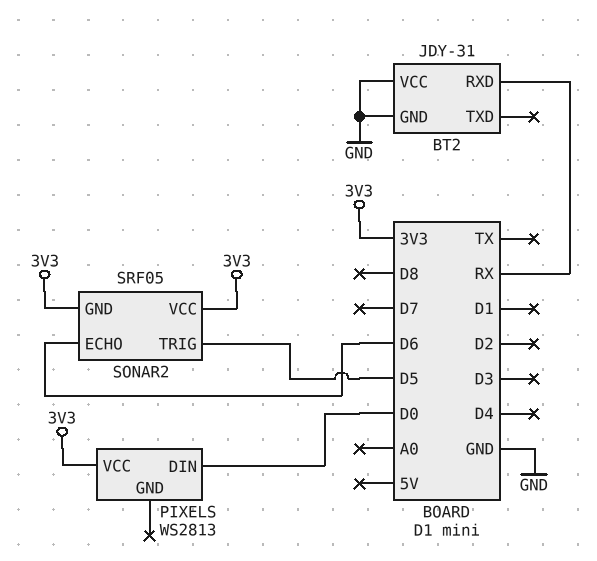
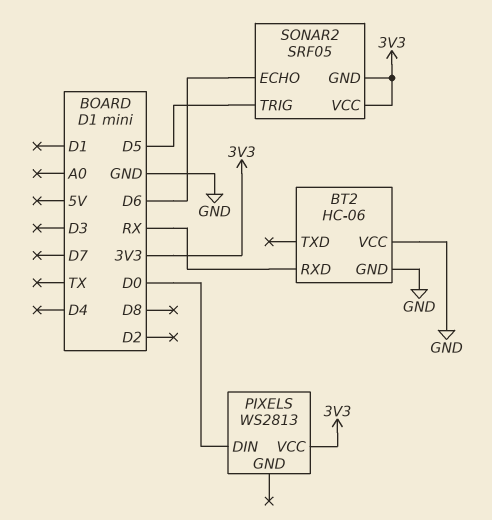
BT2: JDY-31 -> HC-06

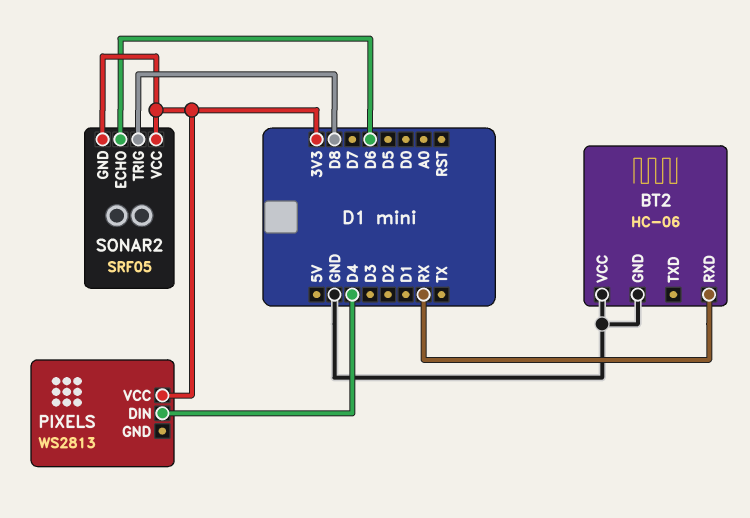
PIXELS pin DIN: D0 -> D4
SONAR2 pin TRIG: D5 -> D8

